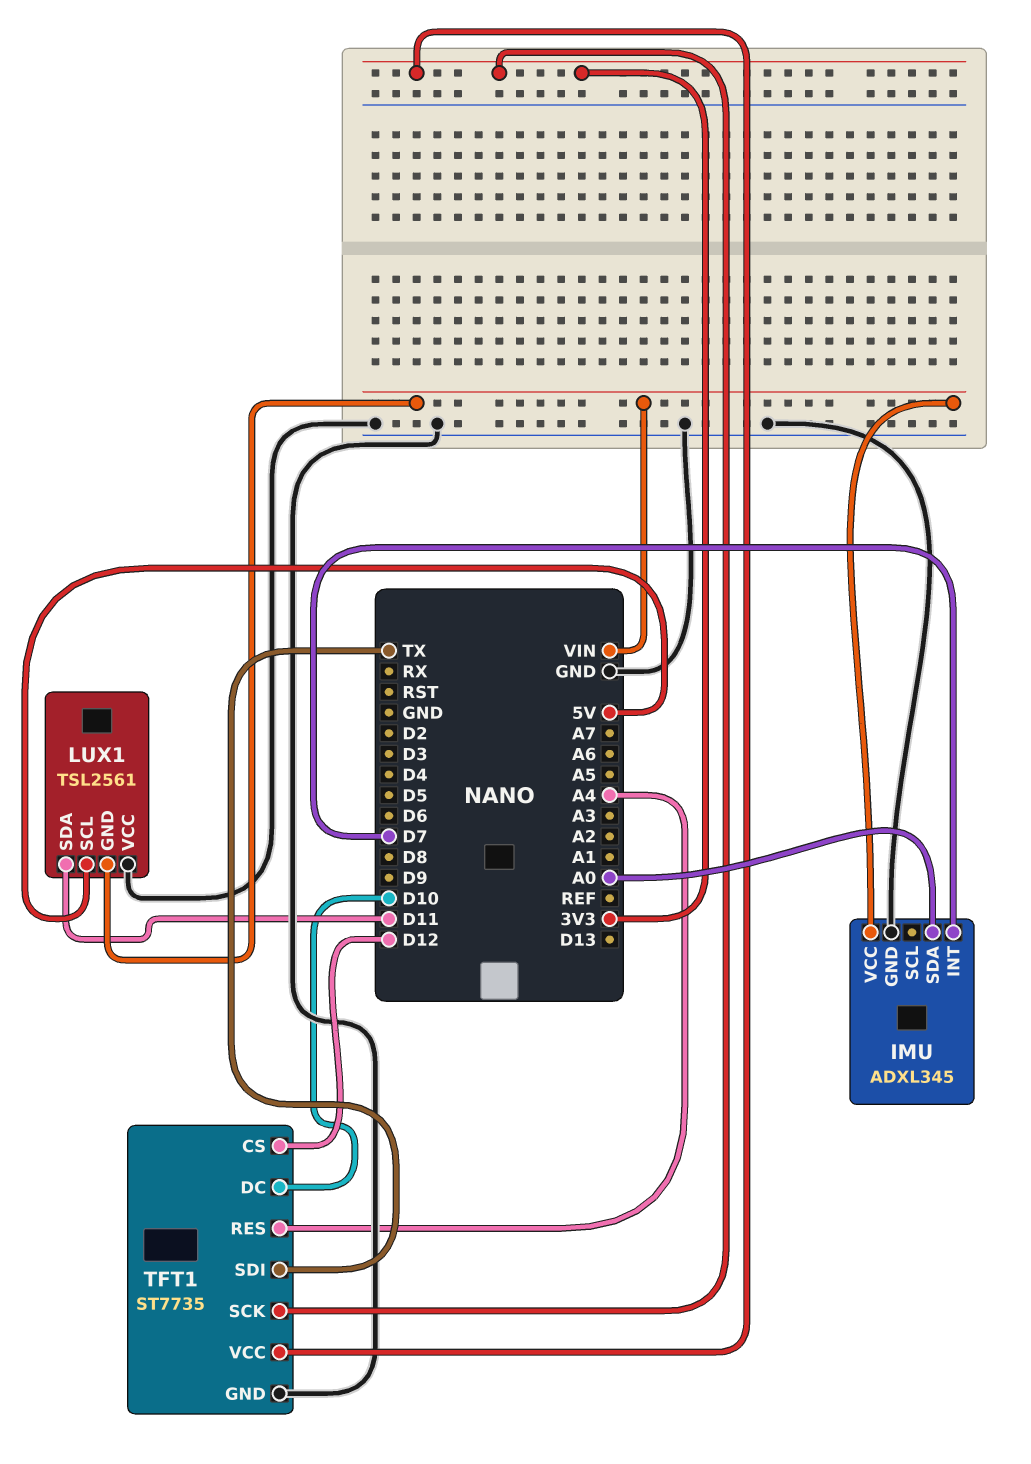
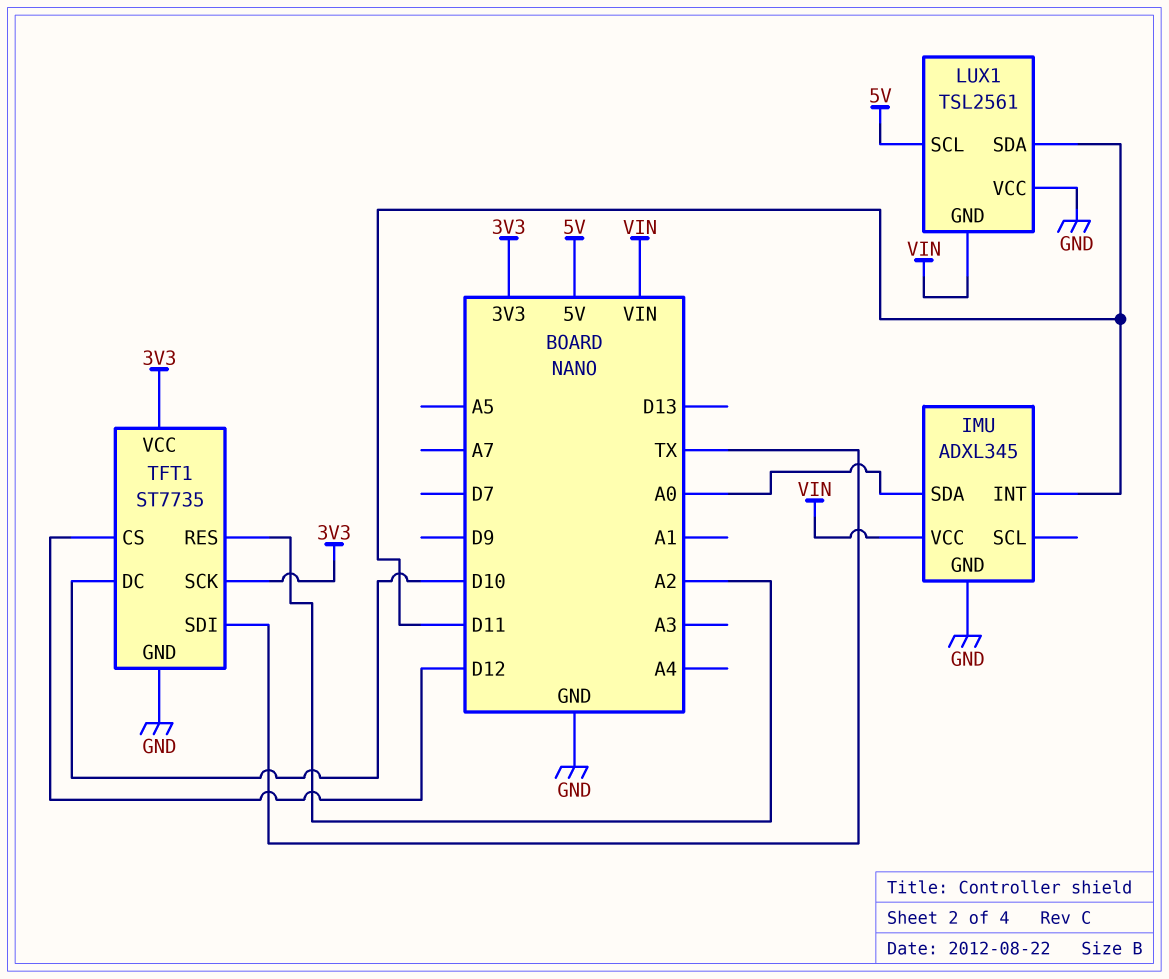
IMU pin INT: D7 -> D11
TFT1 pin RES: A4 -> A2

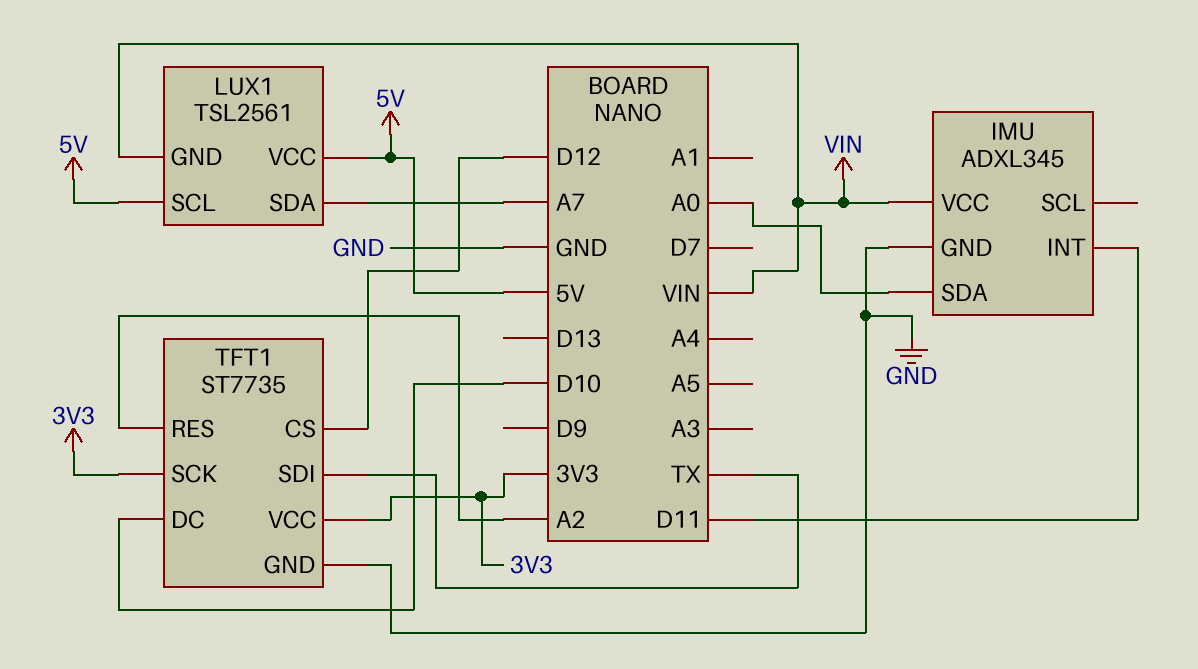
LUX1 pin SDA: D11 -> A7
LUX1 pin VCC: GND -> 5V

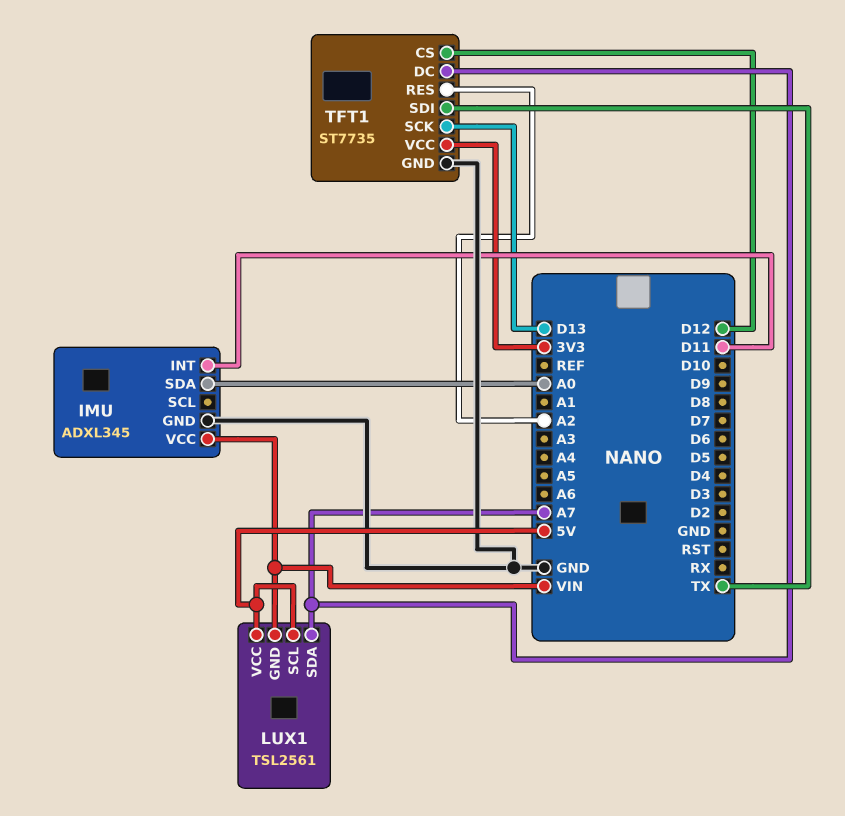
TFT1 pin DC: D10 -> A7
TFT1 pin SCK: 3V3 -> D13

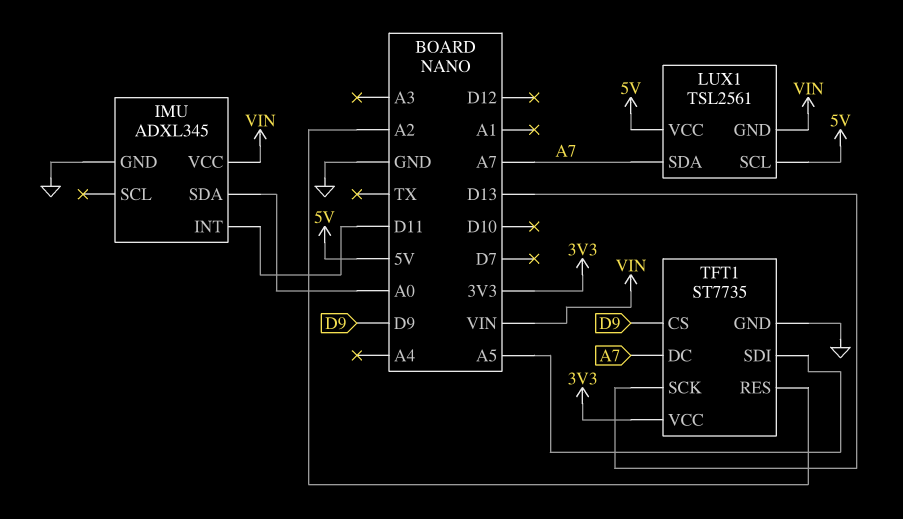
TFT1 pin CS: D12 -> D9
TFT1 pin SDI: TX -> A5

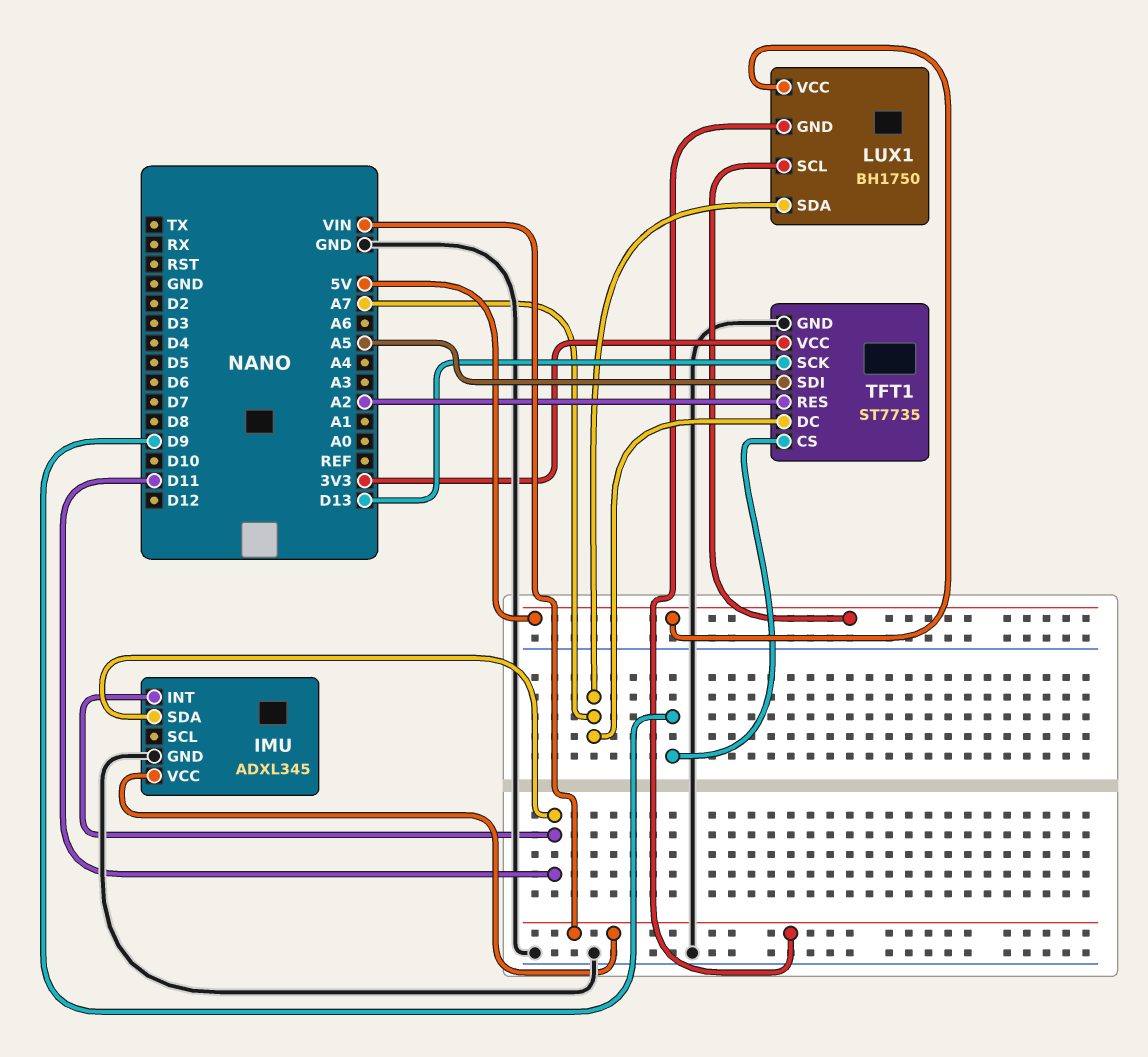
IMU pin SDA: A0 -> D11
LUX1: TSL2561 -> BH1750

